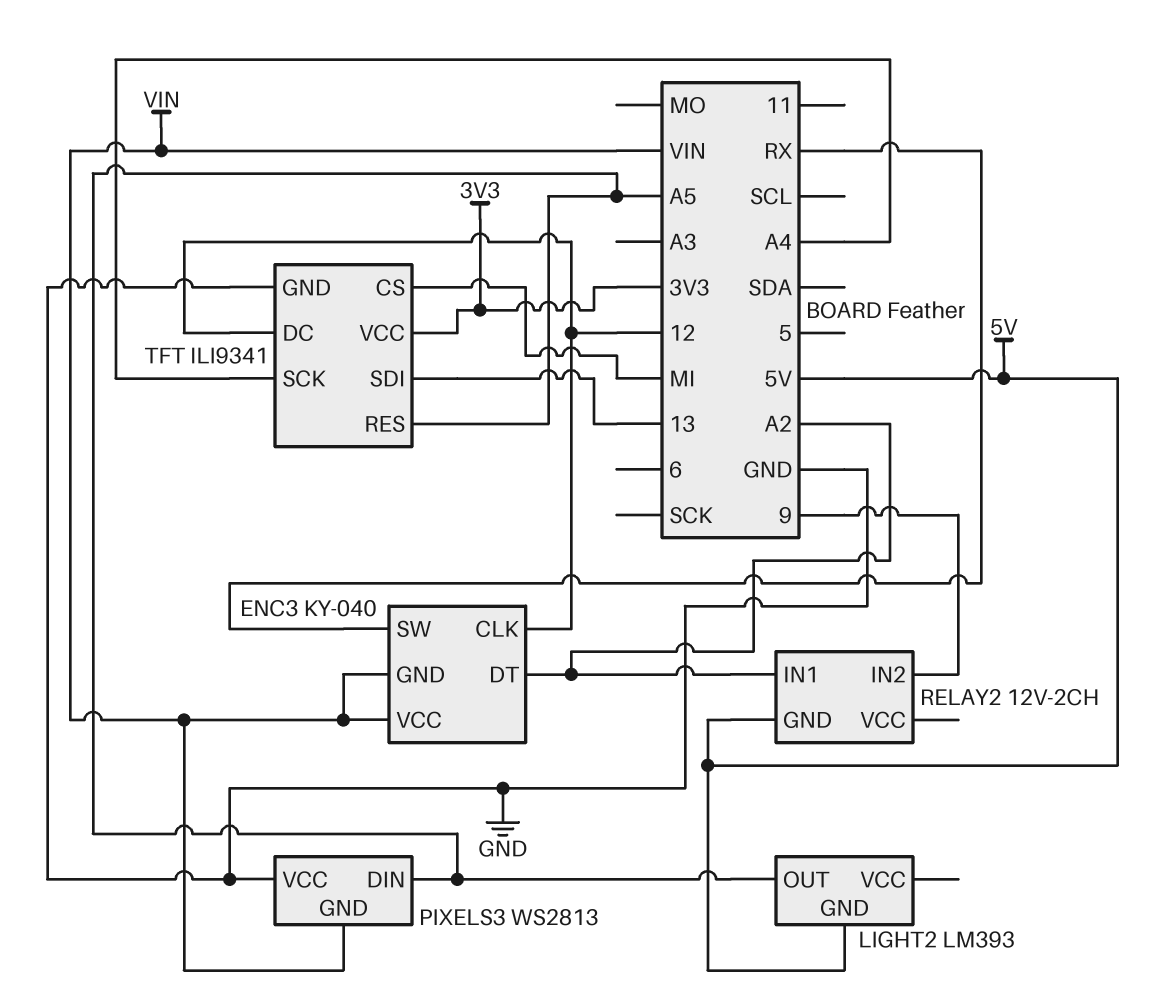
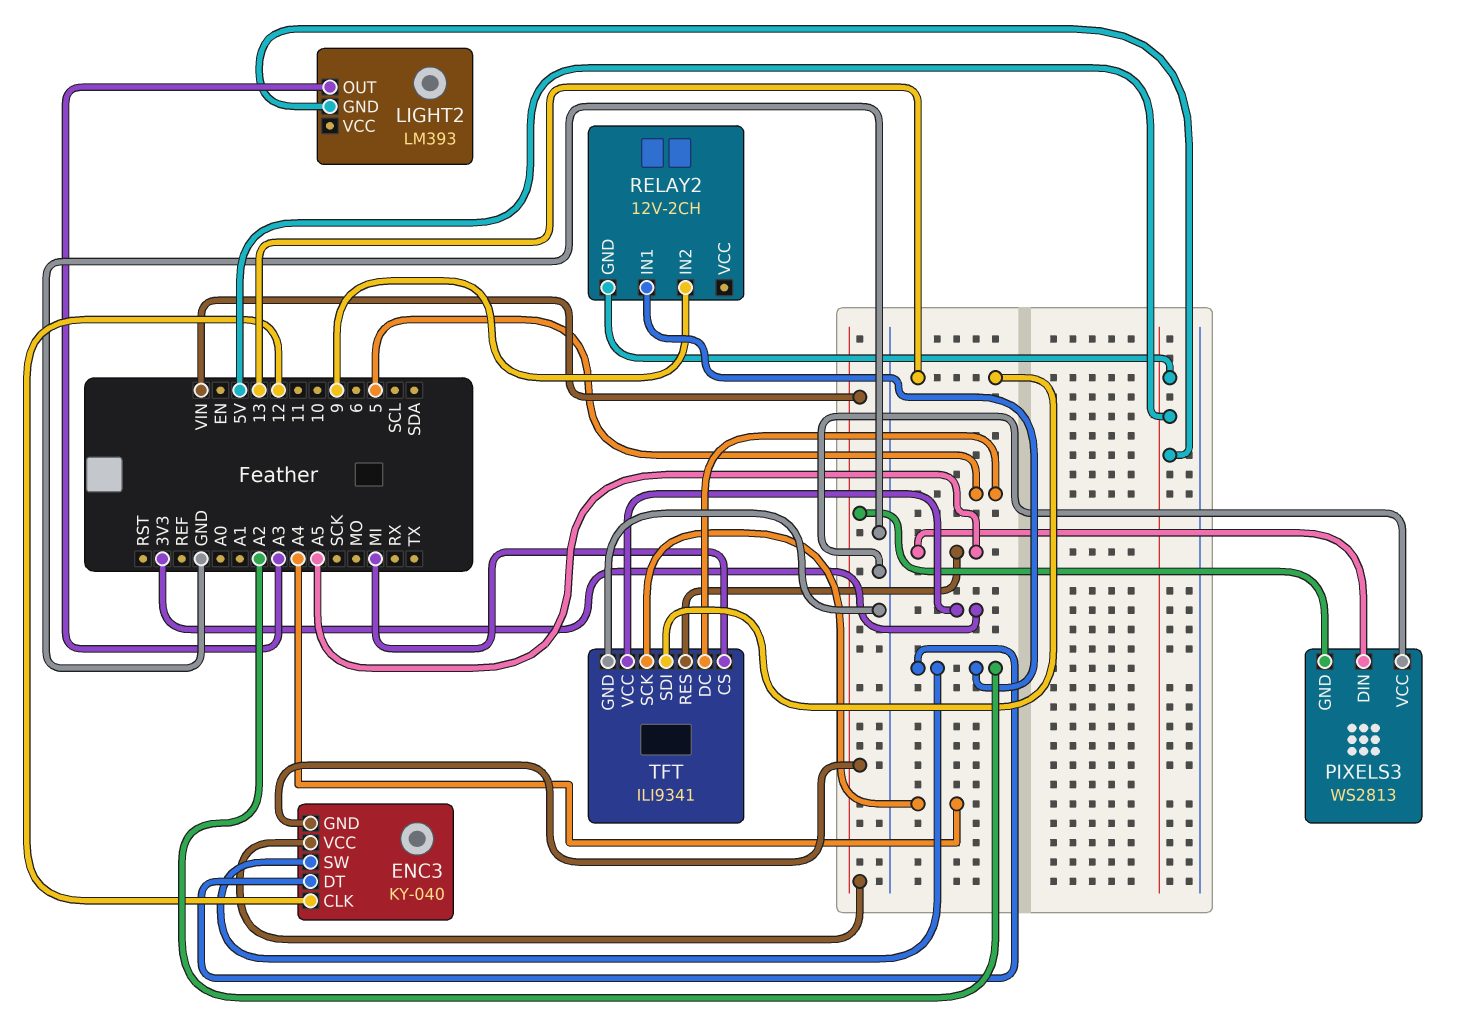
ENC3 pin SW: RX -> A2
LIGHT2 pin OUT: A5 -> A3
TFT pin DC: 12 -> 5

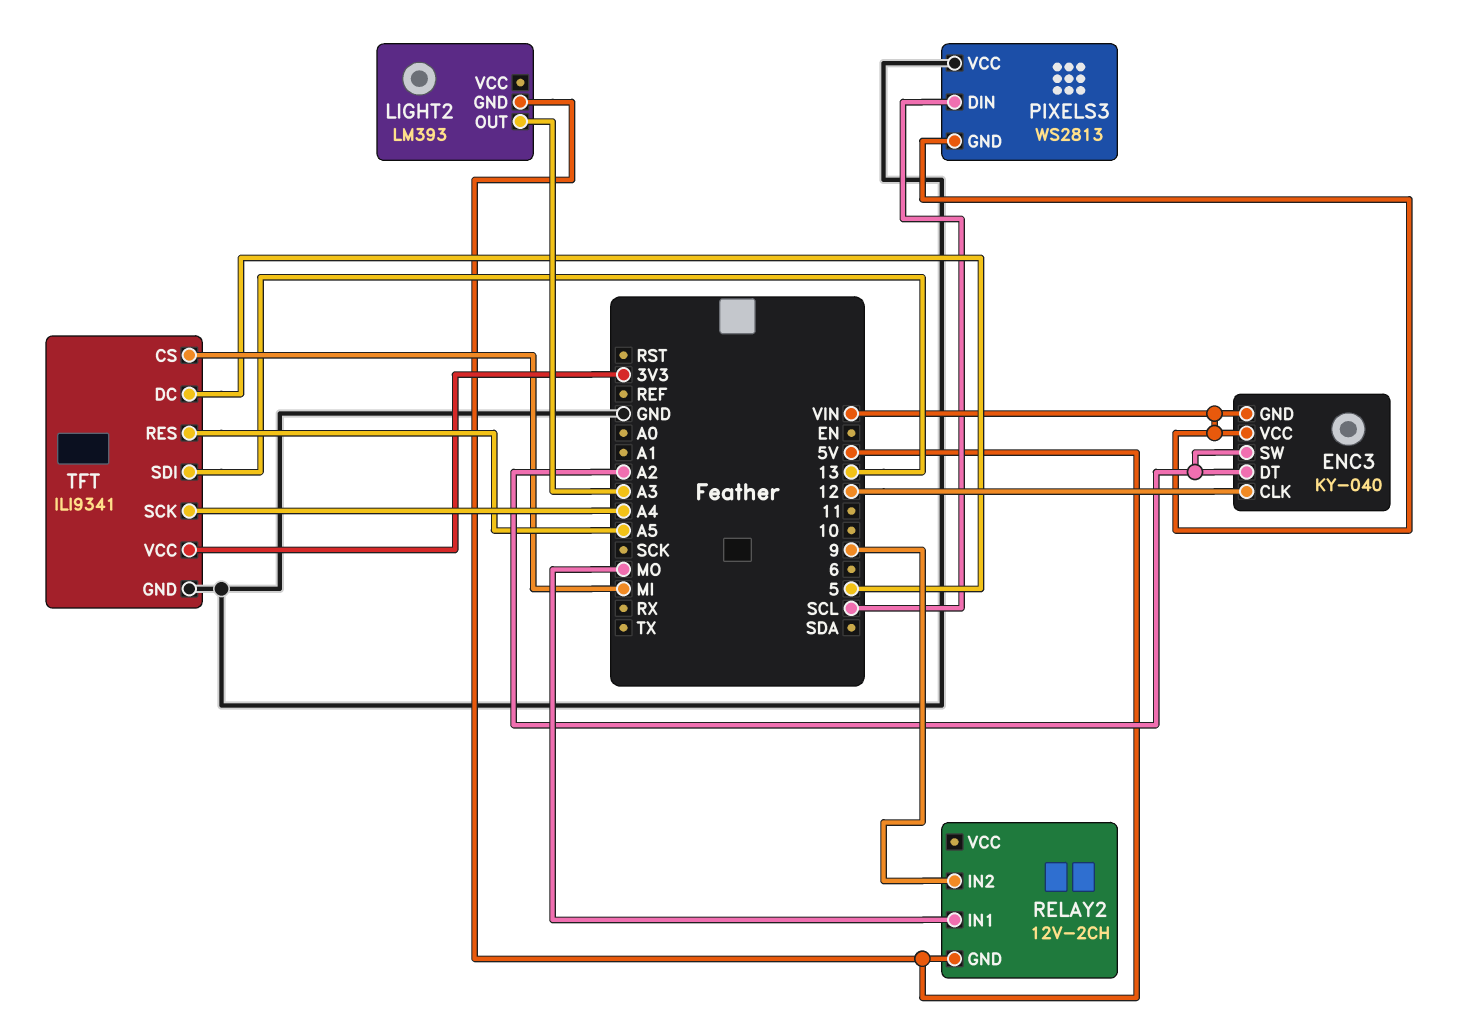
PIXELS3 pin DIN: A5 -> SCL
RELAY2 pin IN1: A2 -> MO

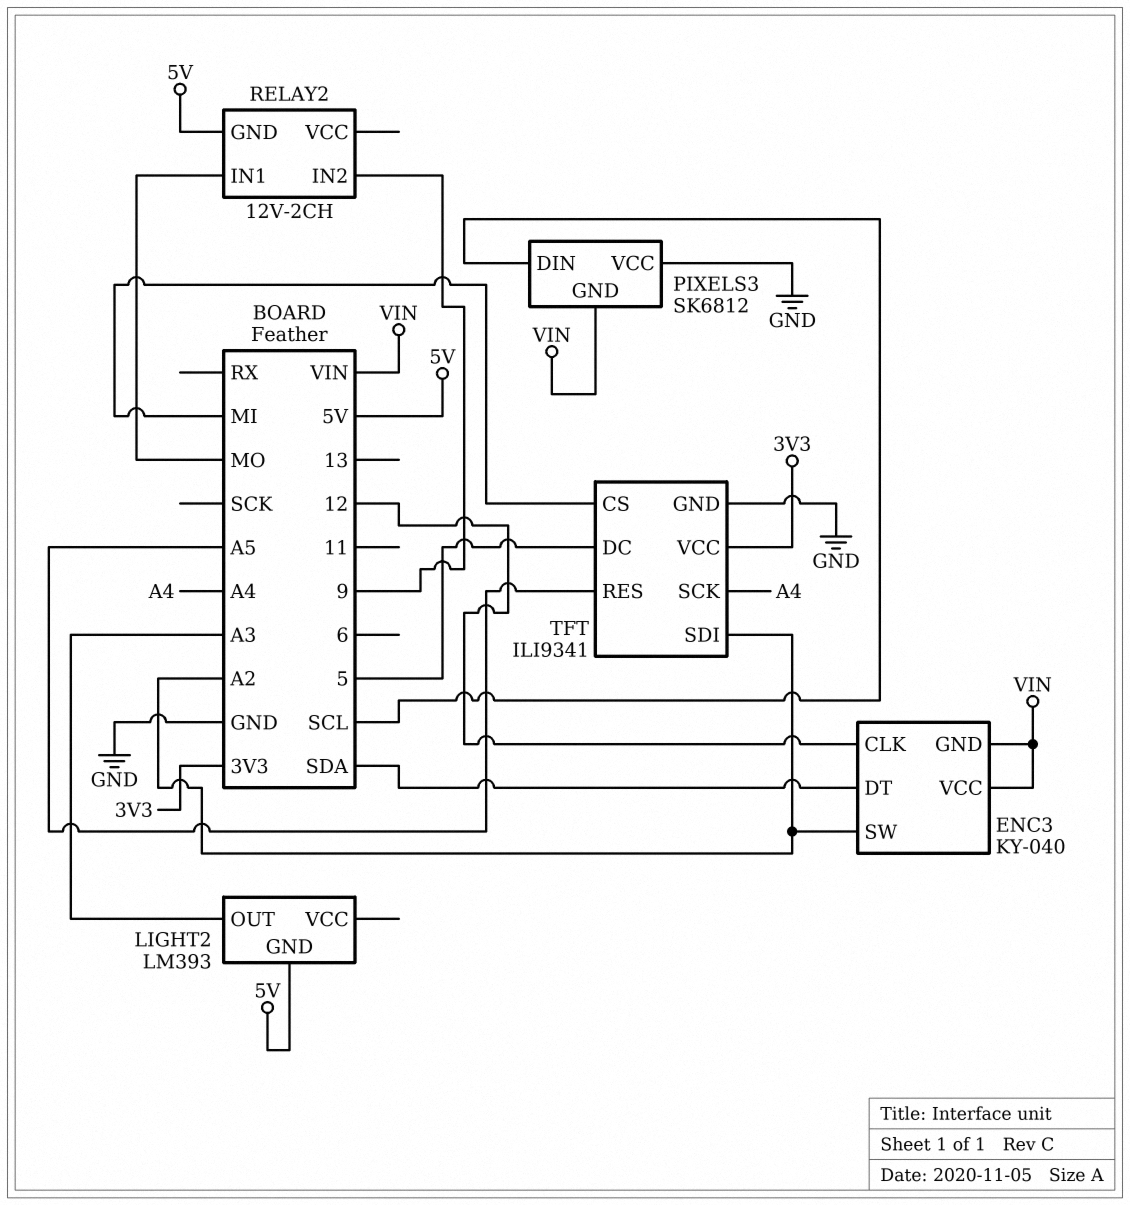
ENC3 pin DT: A2 -> SDA
PIXELS3: WS2813 -> SK6812
TFT pin SDI: 13 -> A2

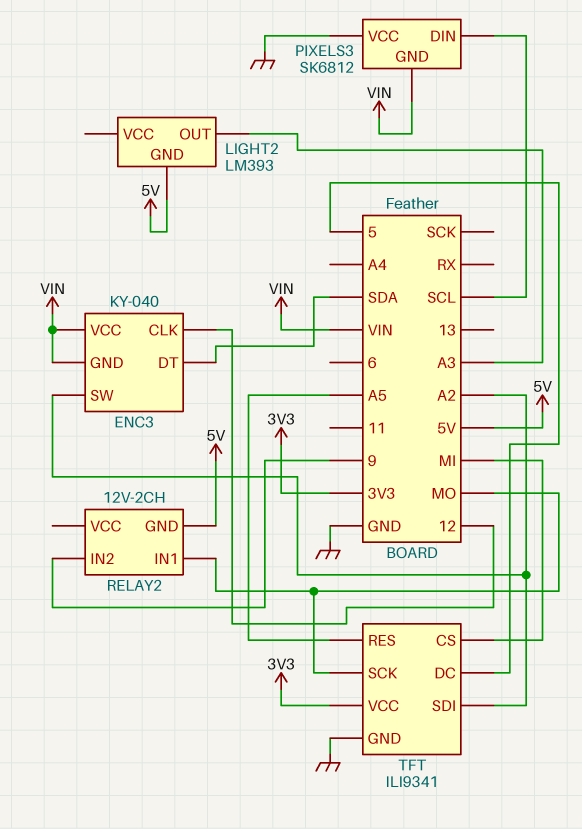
TFT pin SCK: A4 -> MO

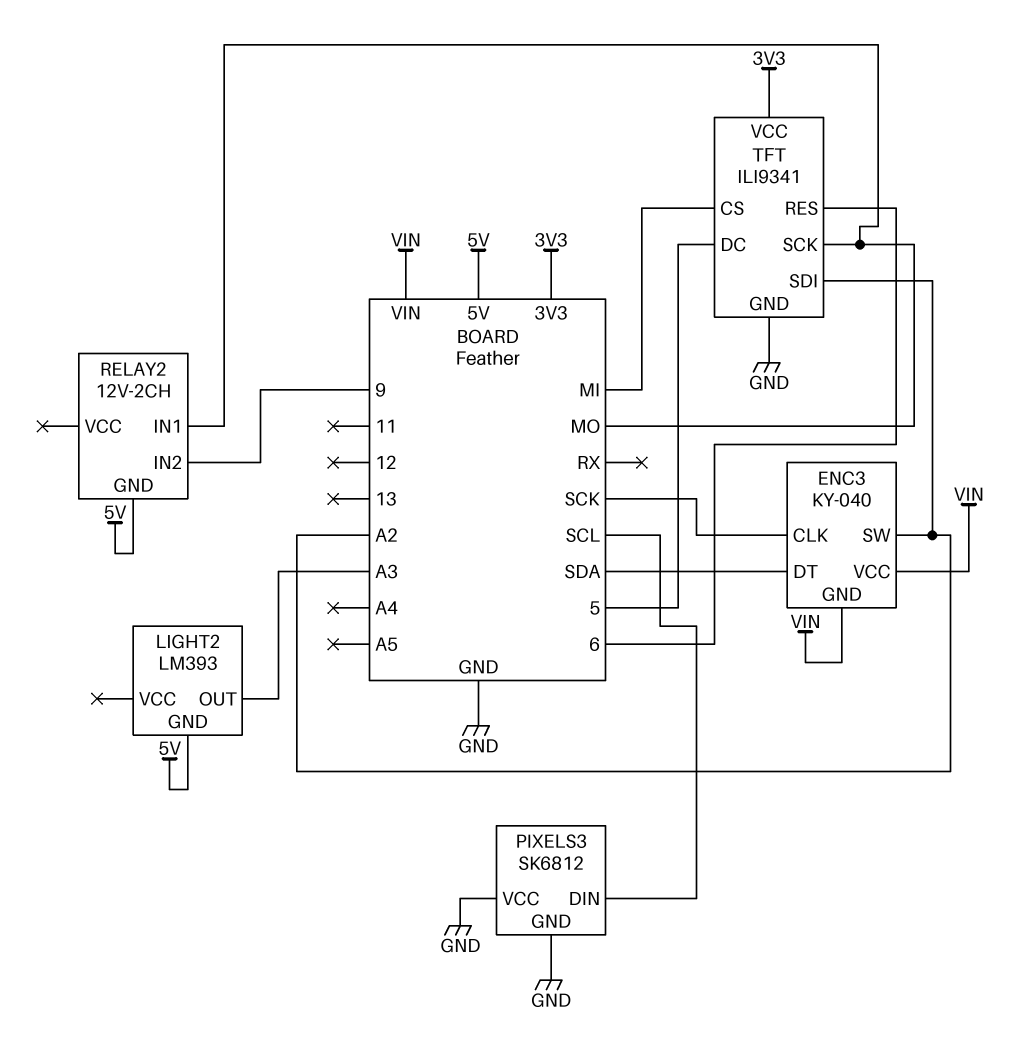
ENC3 pin CLK: 12 -> SCK
PIXELS3 pin GND: VIN -> GND
TFT pin RES: A5 -> 6

